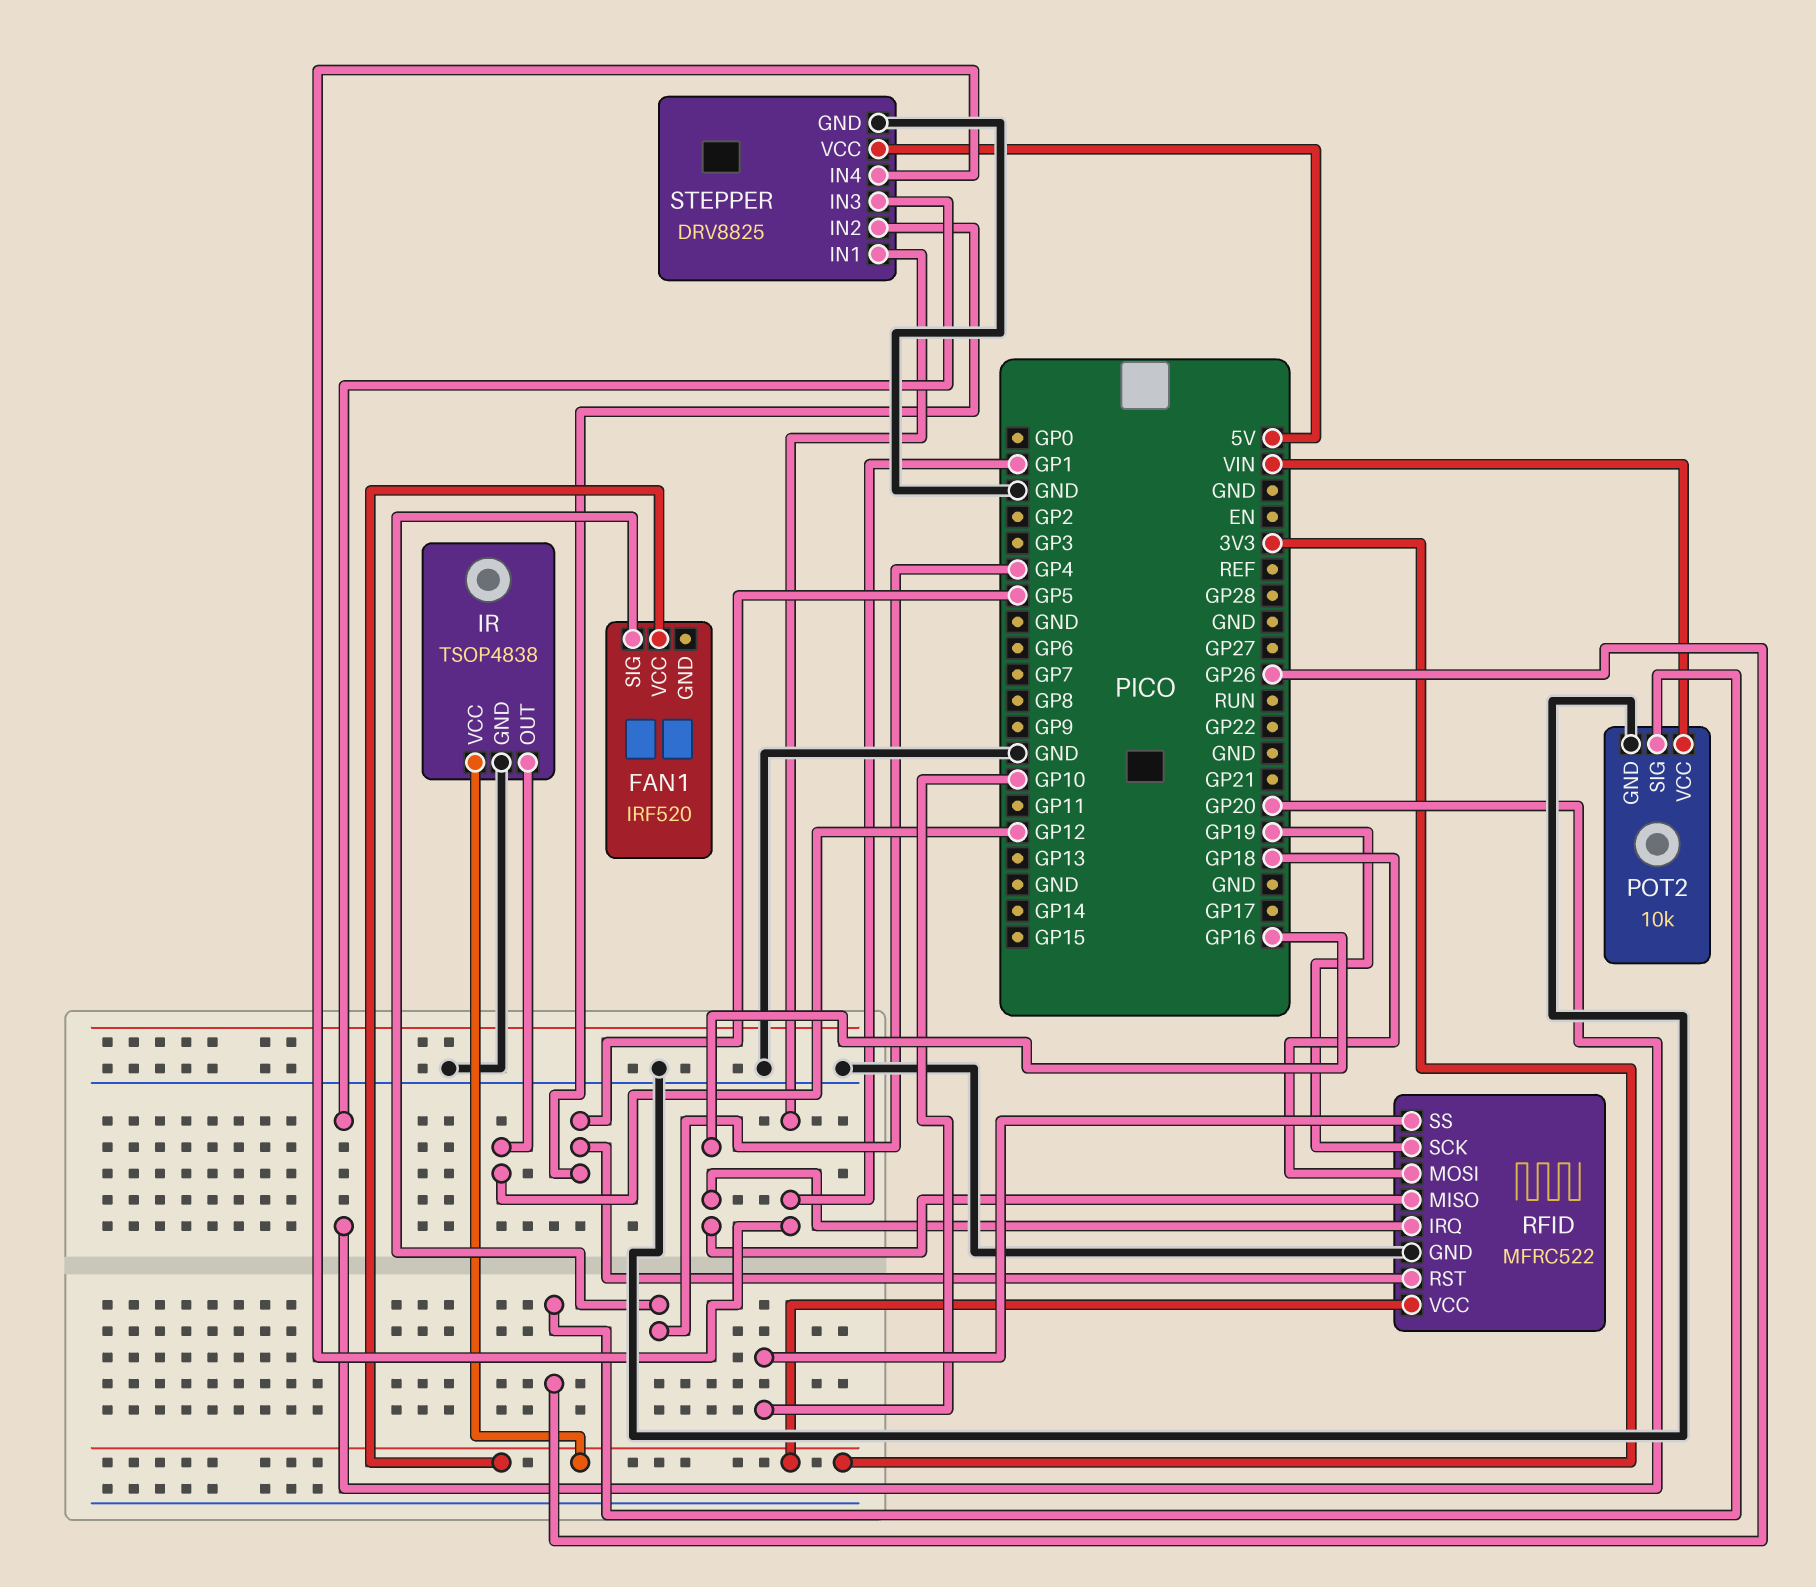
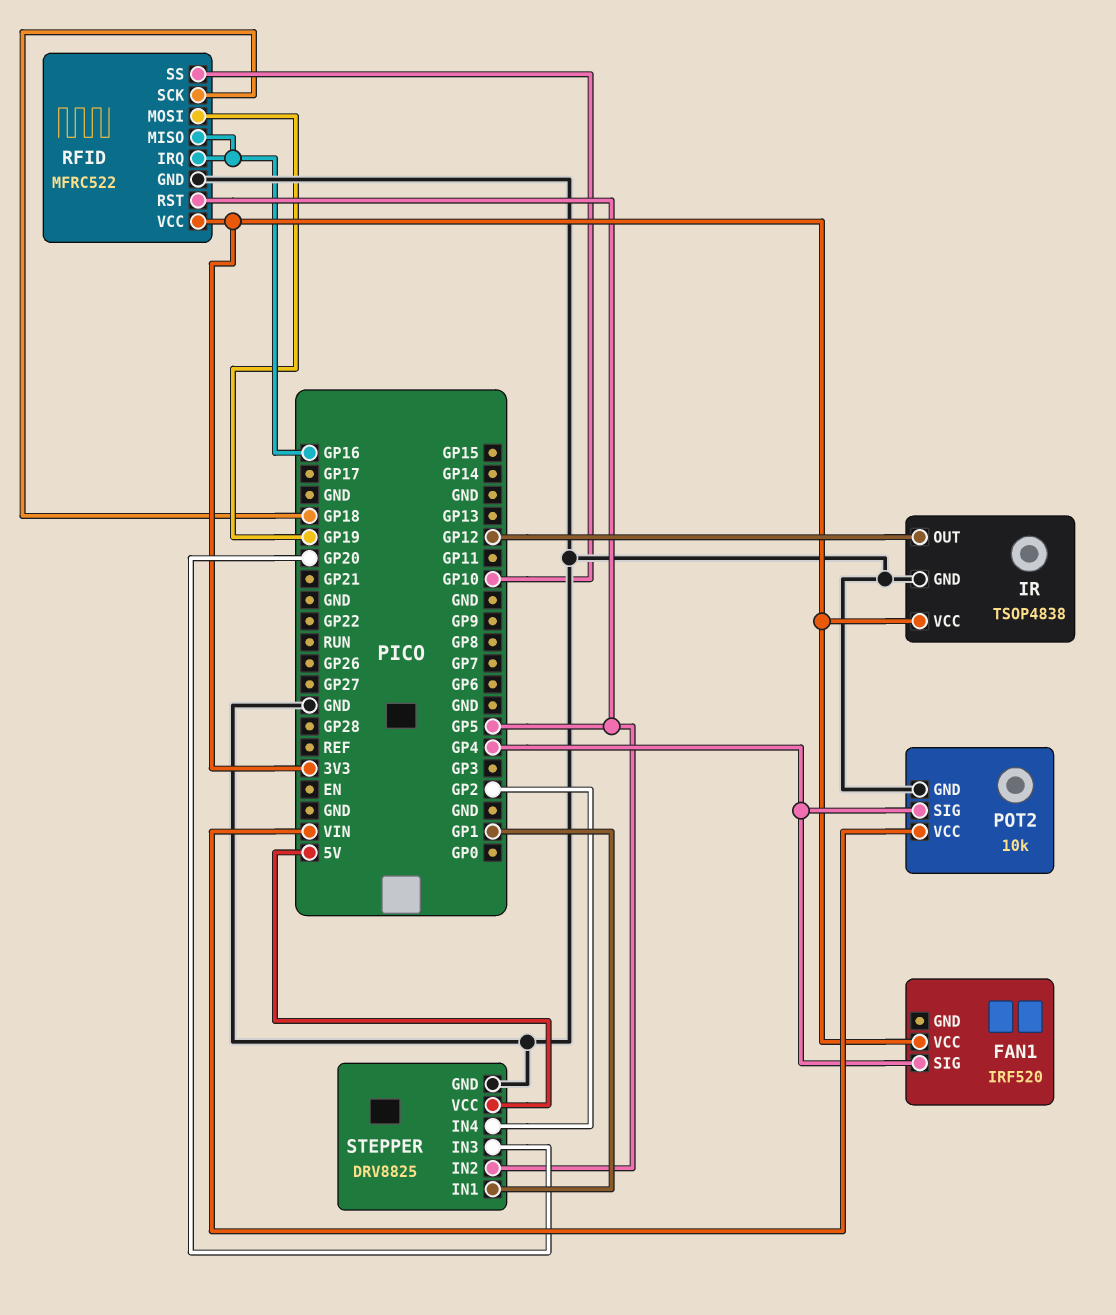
POT2 pin SIG: GP26 -> GP4
RFID pin MOSI: GP18 -> GP19
RFID pin SCK: GP19 -> GP18
STEPPER pin IN4: GP1 -> GP2

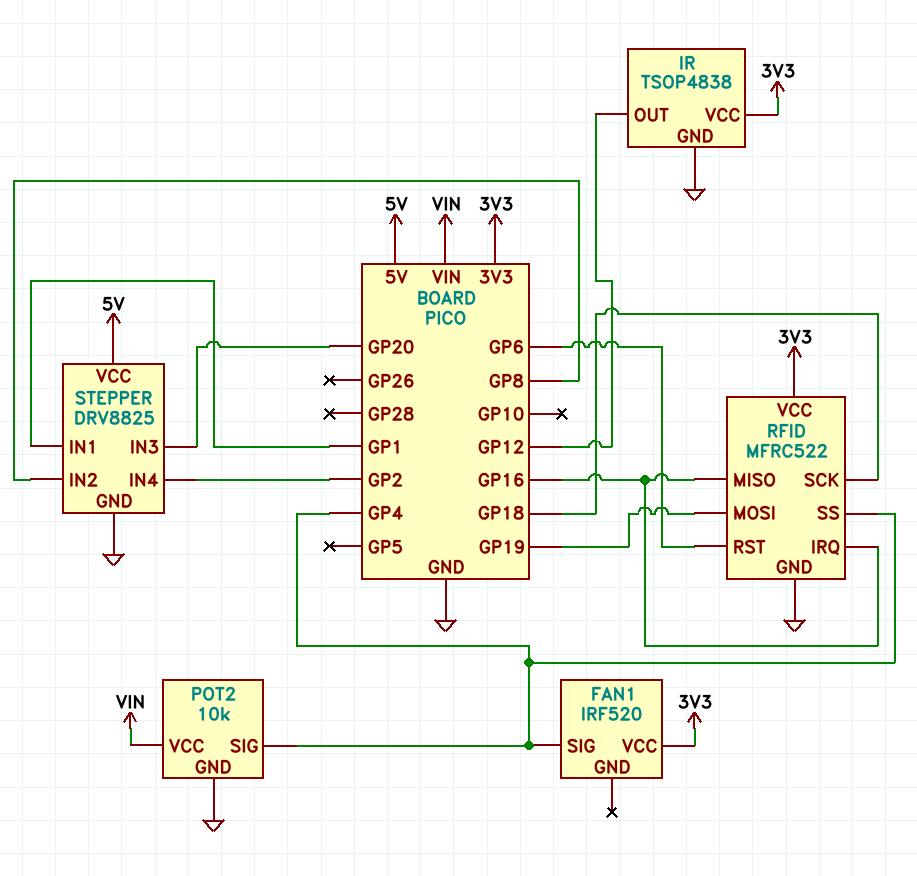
RFID pin RST: GP5 -> GP6
RFID pin SS: GP10 -> GP4
STEPPER pin IN2: GP5 -> GP8

